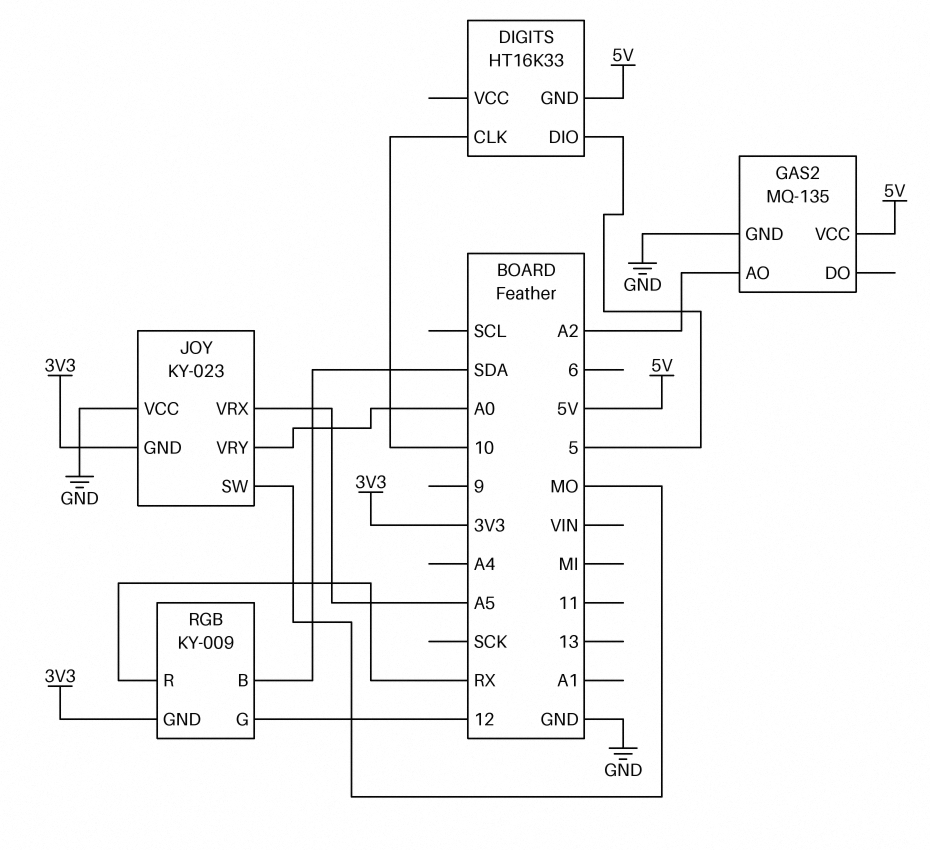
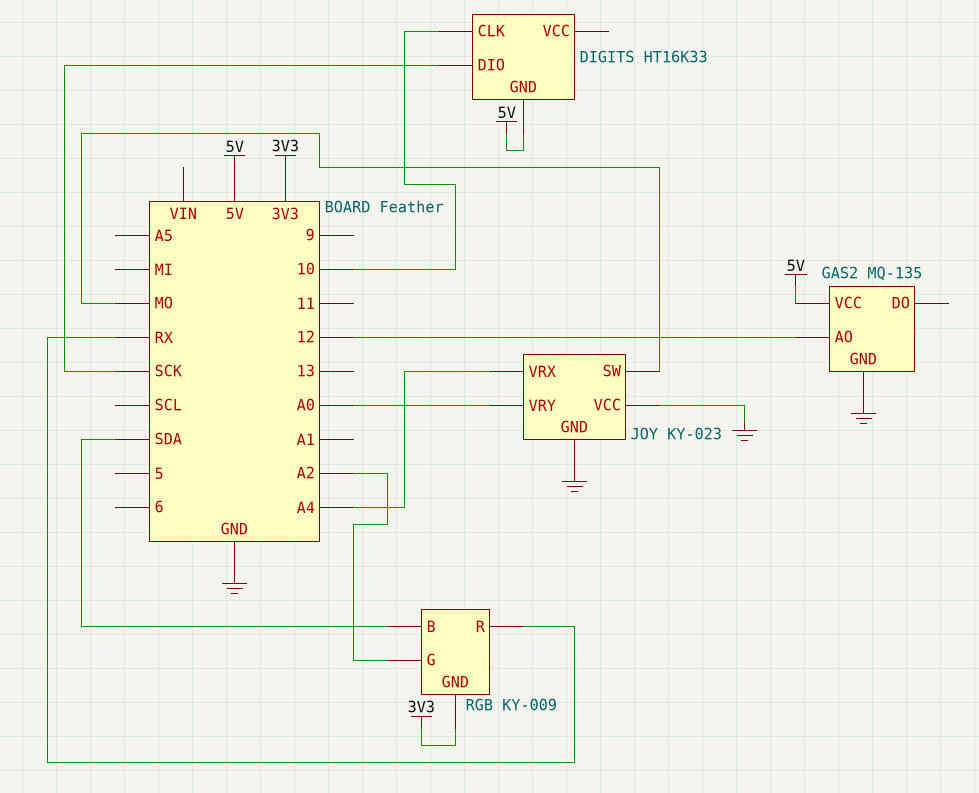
DIGITS pin DIO: 5 -> SCK
GAS2 pin AO: A2 -> 12
JOY pin GND: 3V3 -> GND
JOY pin VRX: A5 -> A4
RGB pin G: 12 -> A2

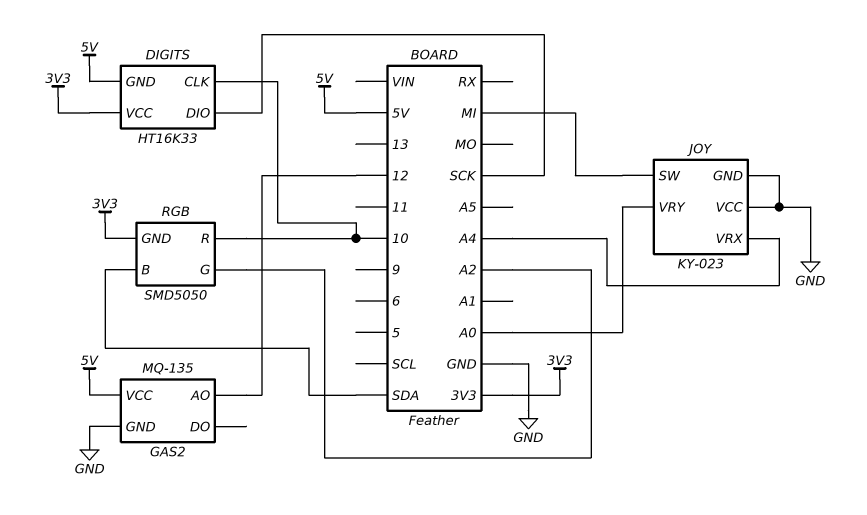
DIGITS pin VCC: none -> 3V3
JOY pin SW: MO -> MI
RGB: KY-009 -> SMD5050
RGB pin R: RX -> 10

